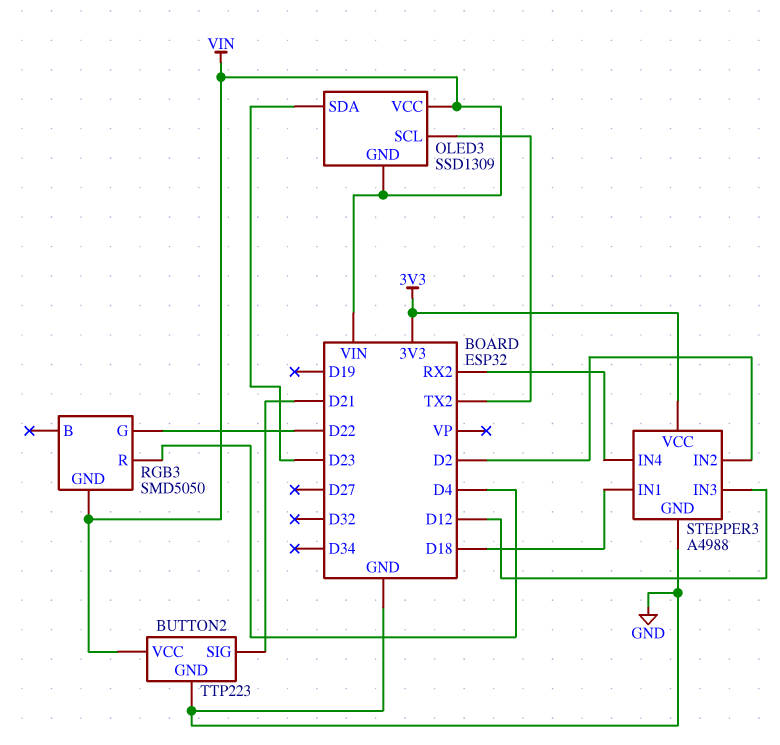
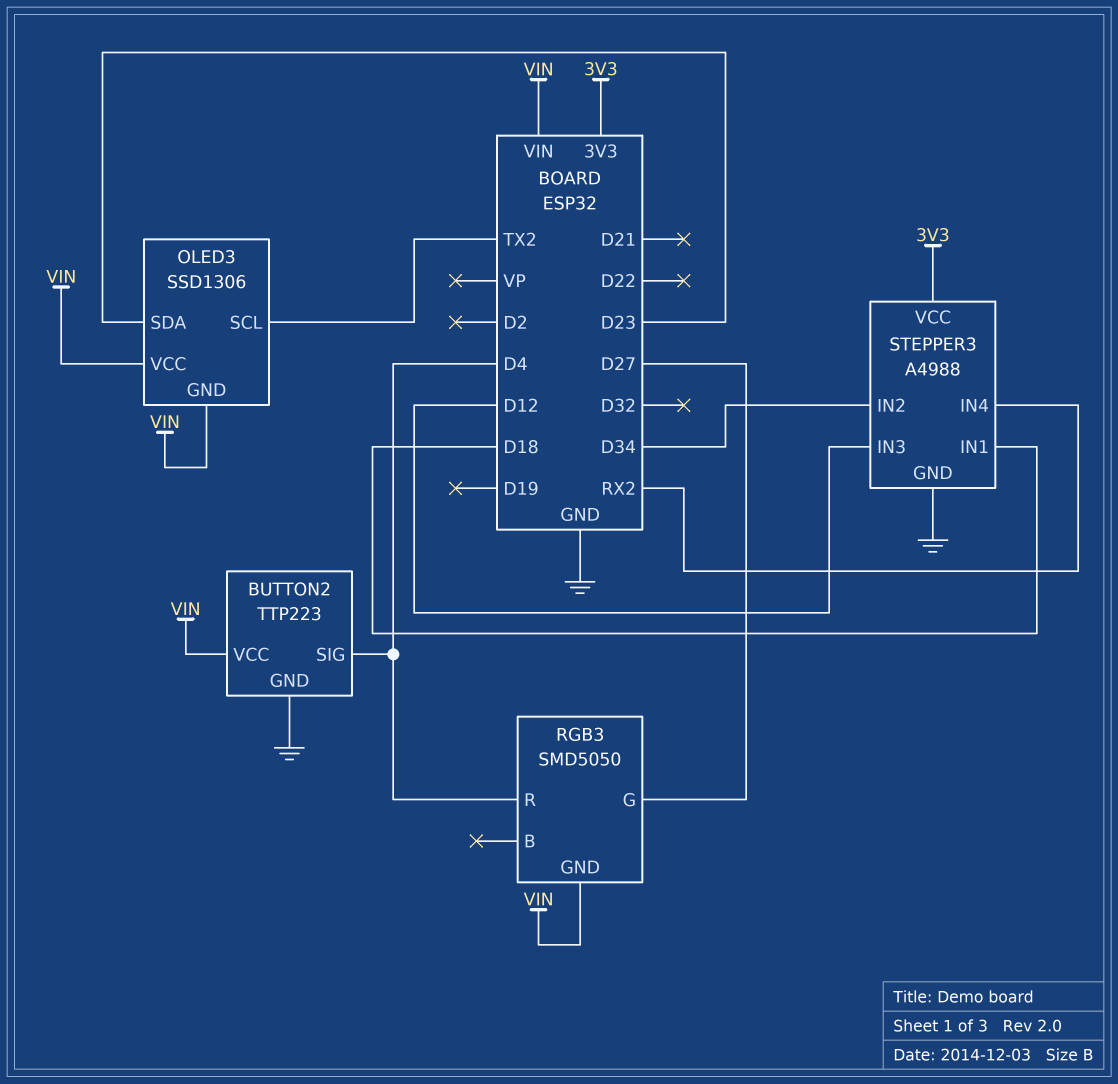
BUTTON2 pin SIG: D21 -> D4
OLED3: SSD1309 -> SSD1306
RGB3 pin G: D22 -> D27
STEPPER3 pin IN2: D2 -> D34

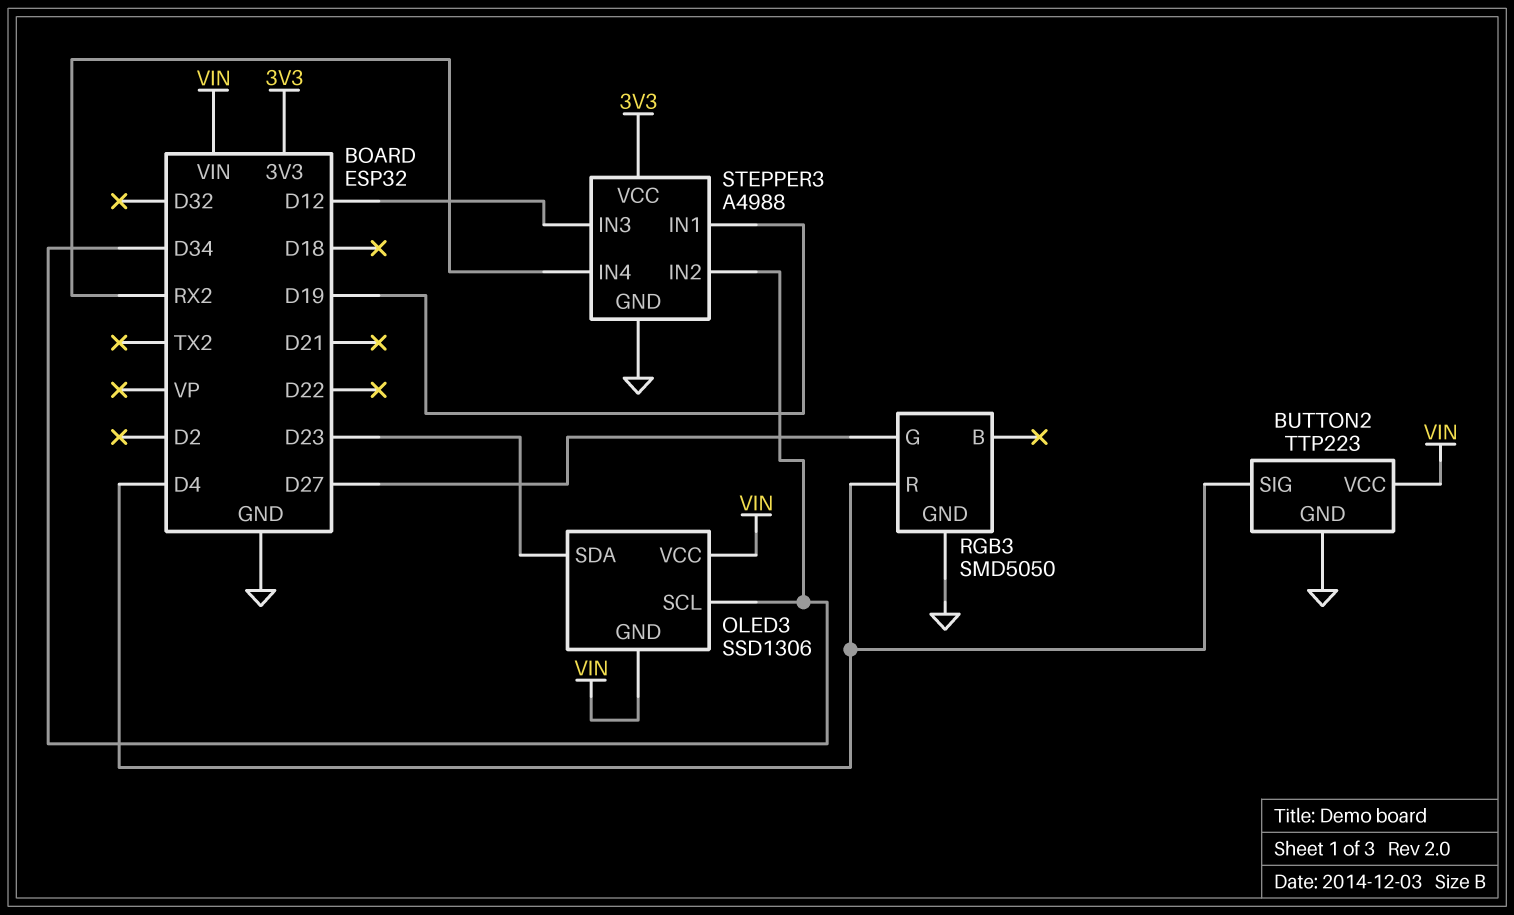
OLED3 pin SCL: TX2 -> D34
RGB3 pin GND: VIN -> GND
STEPPER3 pin IN1: D18 -> D19

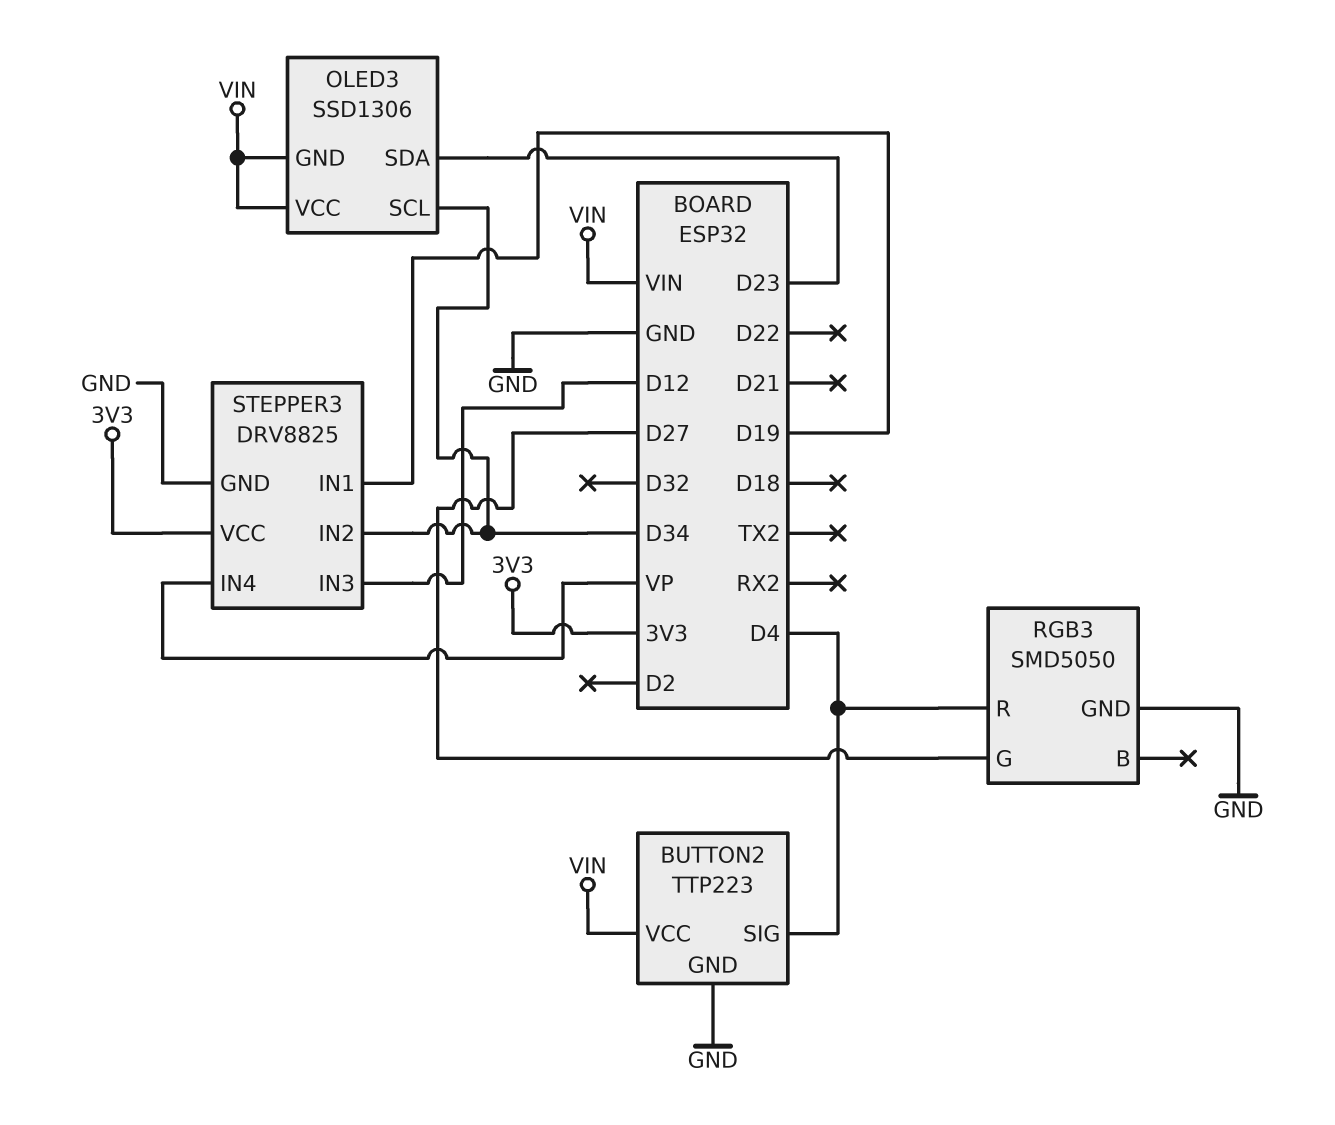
STEPPER3: A4988 -> DRV8825
STEPPER3 pin IN4: RX2 -> VP

